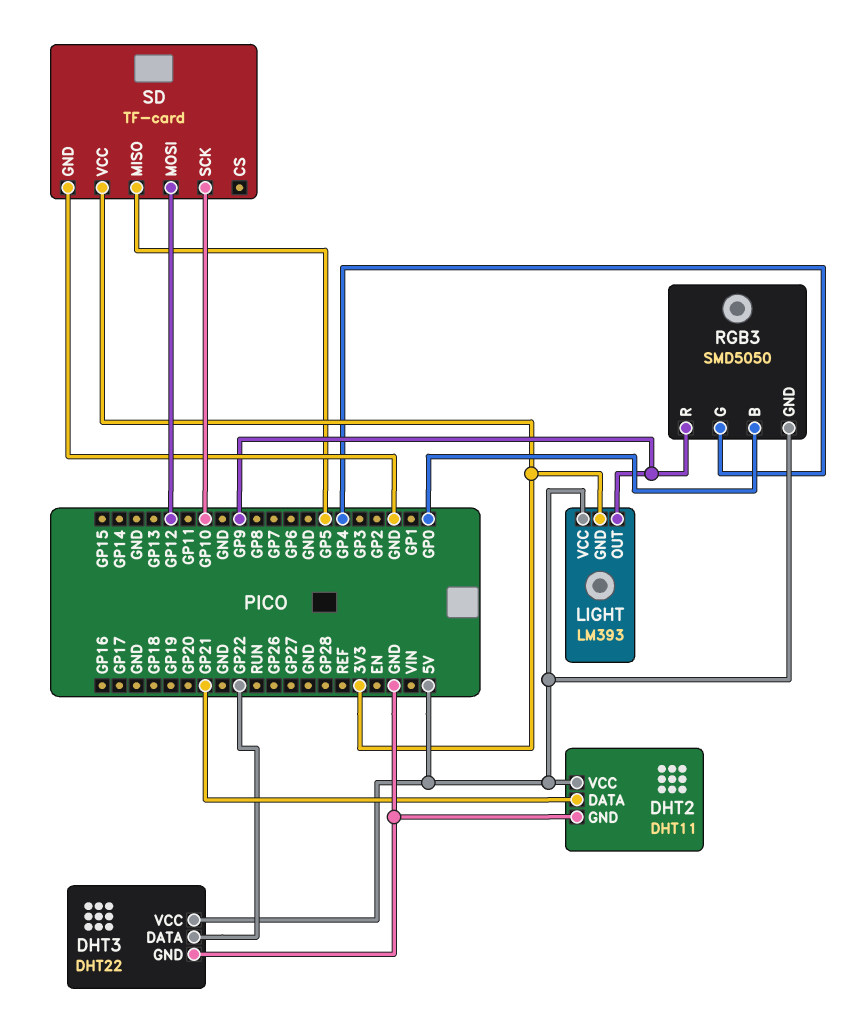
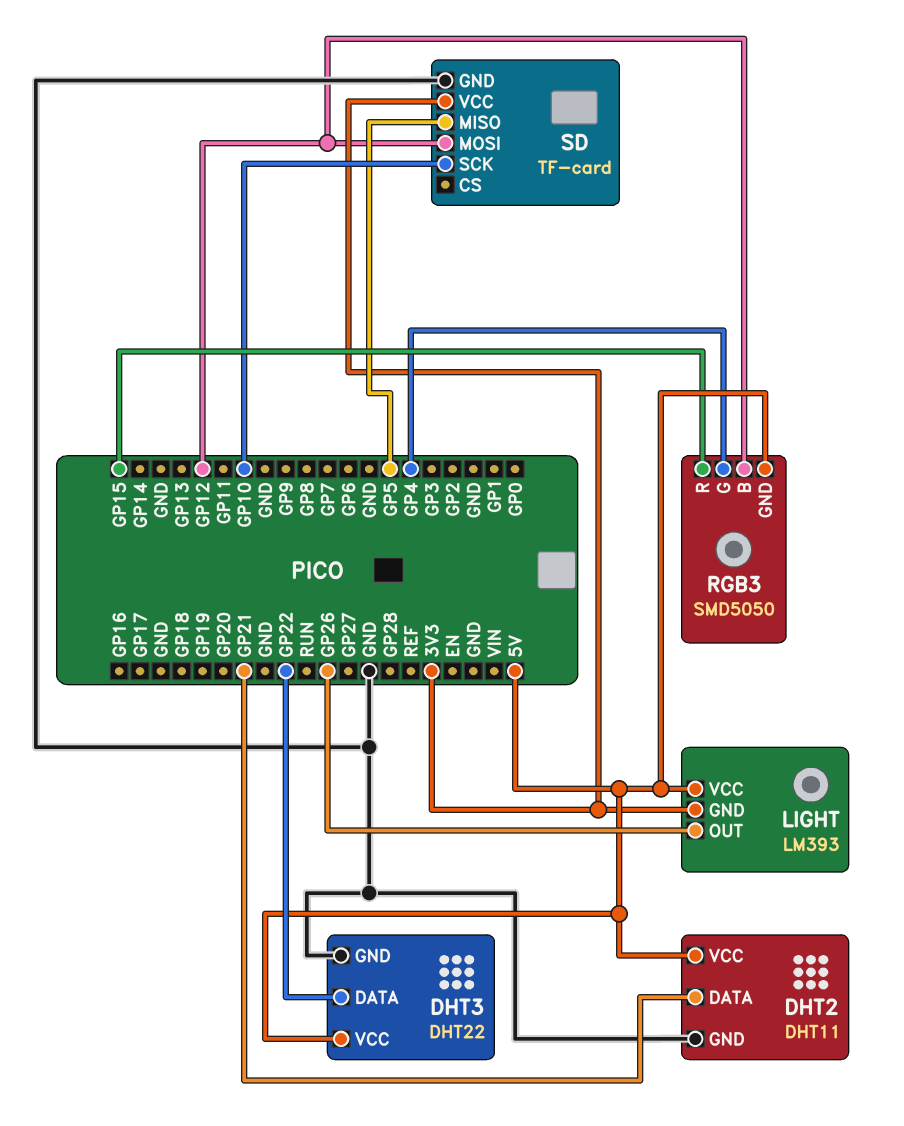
LIGHT pin OUT: GP9 -> GP26
RGB3 pin B: GP0 -> GP12
RGB3 pin R: GP9 -> GP15

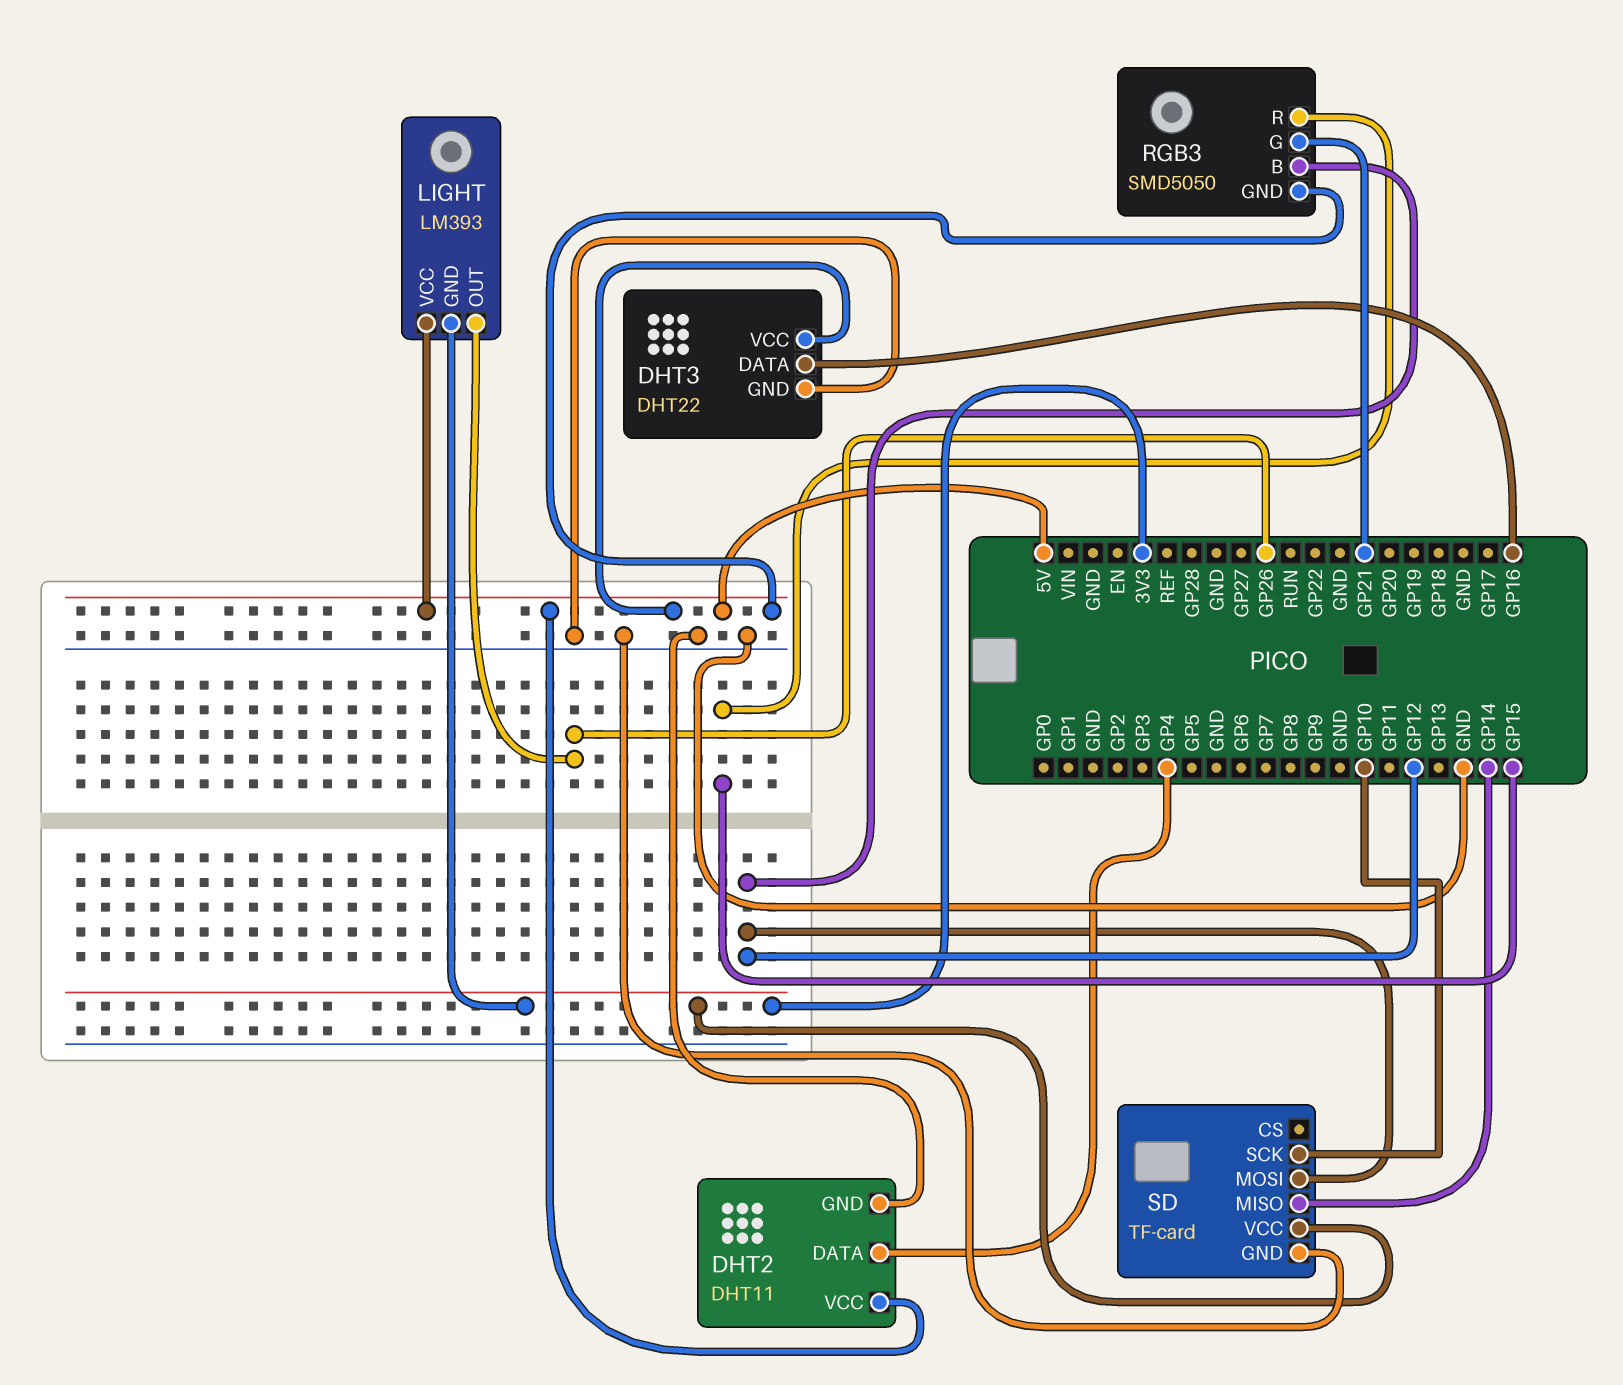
DHT2 pin DATA: GP21 -> GP4
DHT3 pin DATA: GP22 -> GP16
RGB3 pin G: GP4 -> GP21
SD pin MISO: GP5 -> GP14

